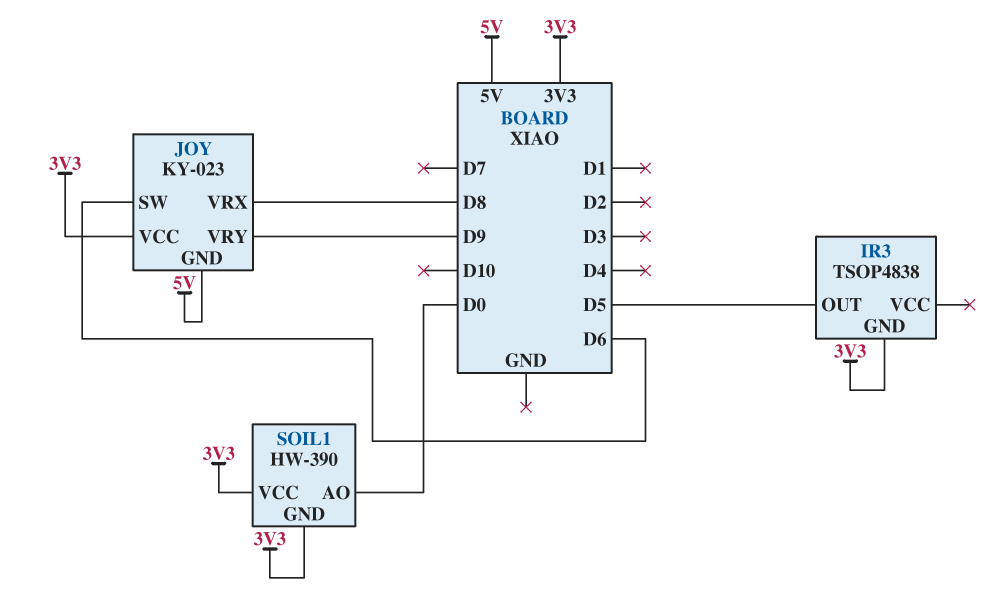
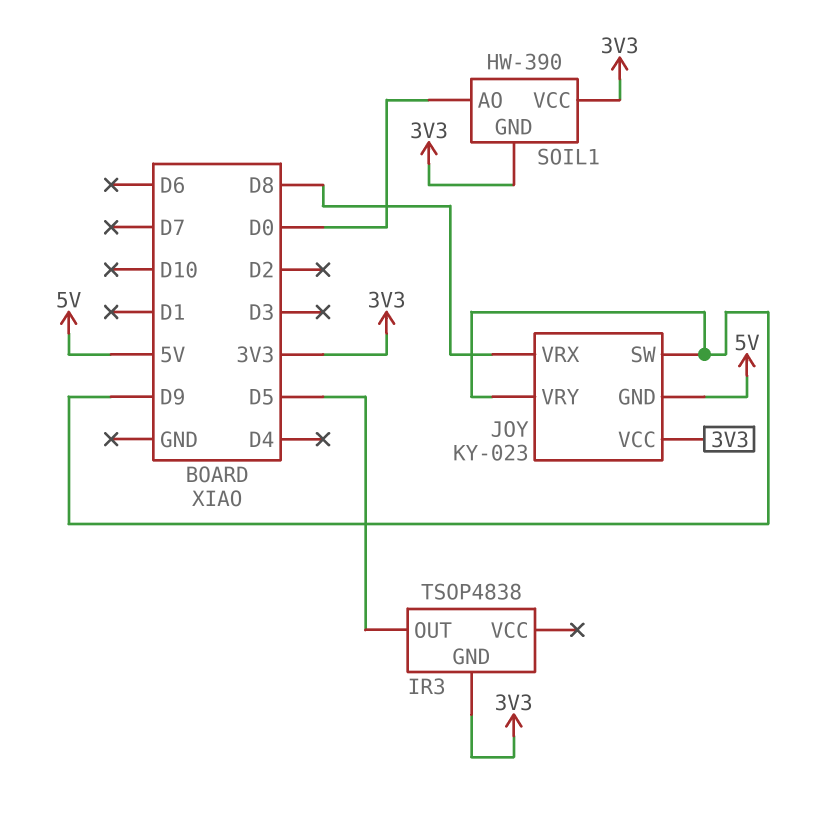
JOY pin SW: D6 -> D9

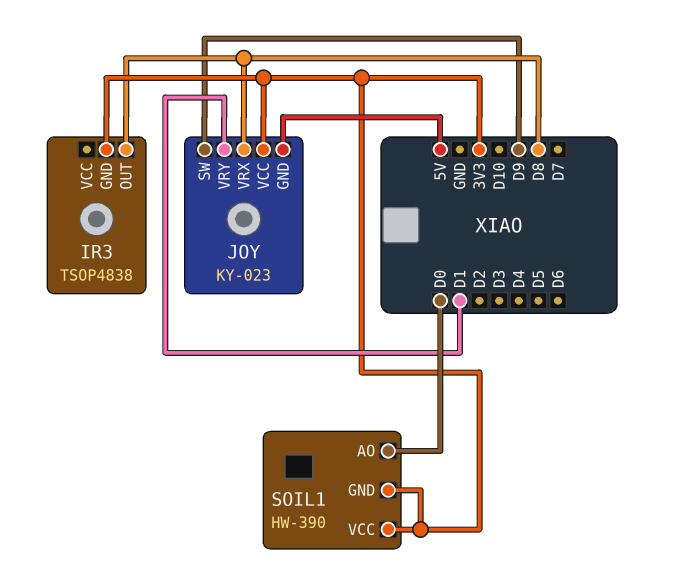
IR3 pin OUT: D5 -> D8
JOY pin VRY: D9 -> D1

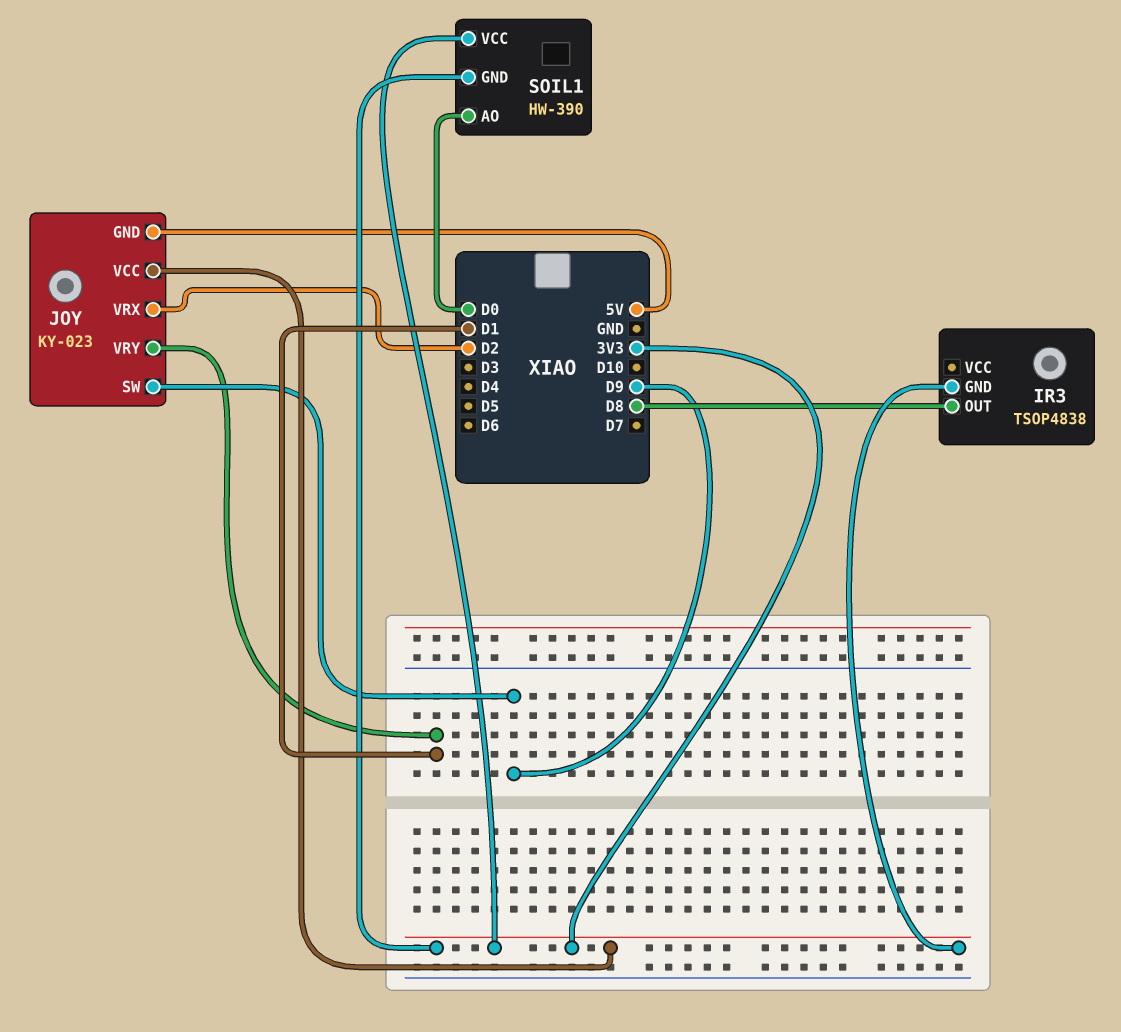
JOY pin VRX: D8 -> D2

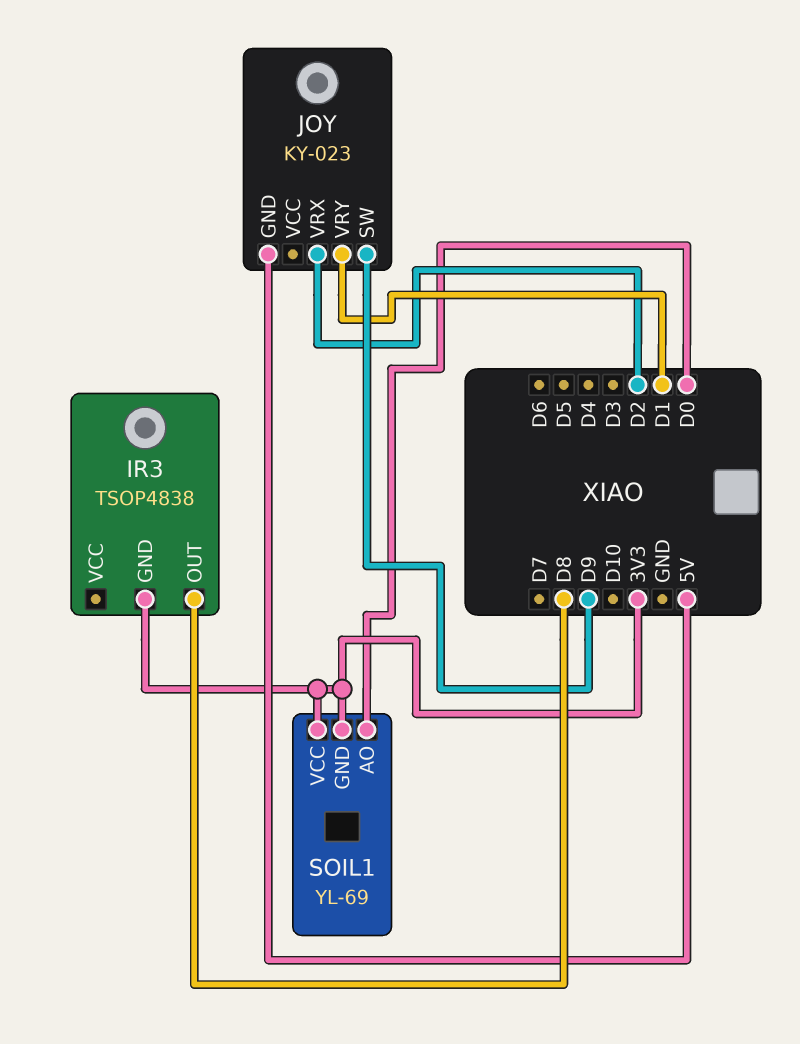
JOY pin VCC: 3V3 -> none
SOIL1: HW-390 -> YL-69

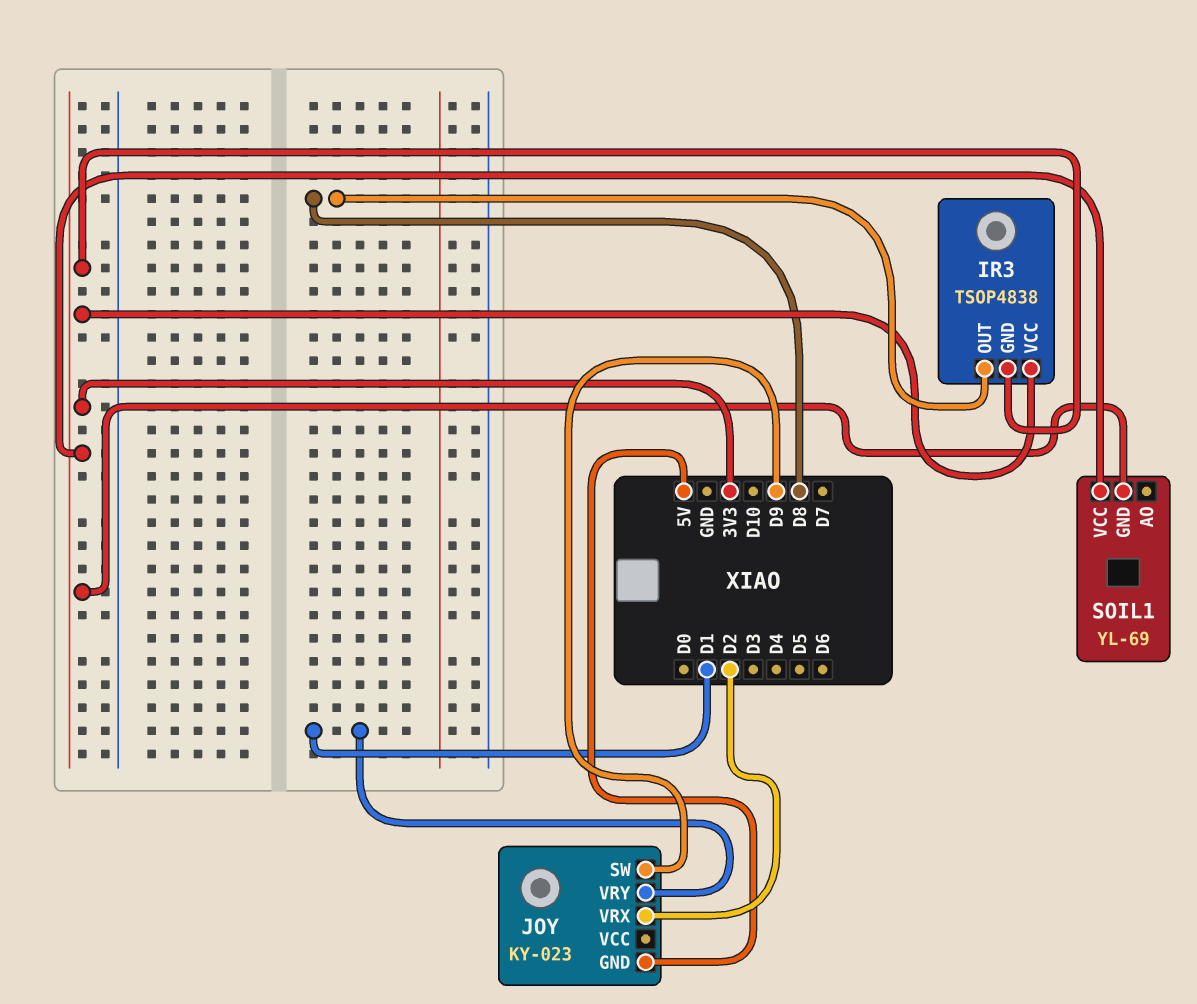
IR3 pin VCC: none -> 3V3
SOIL1 pin AO: D0 -> none

